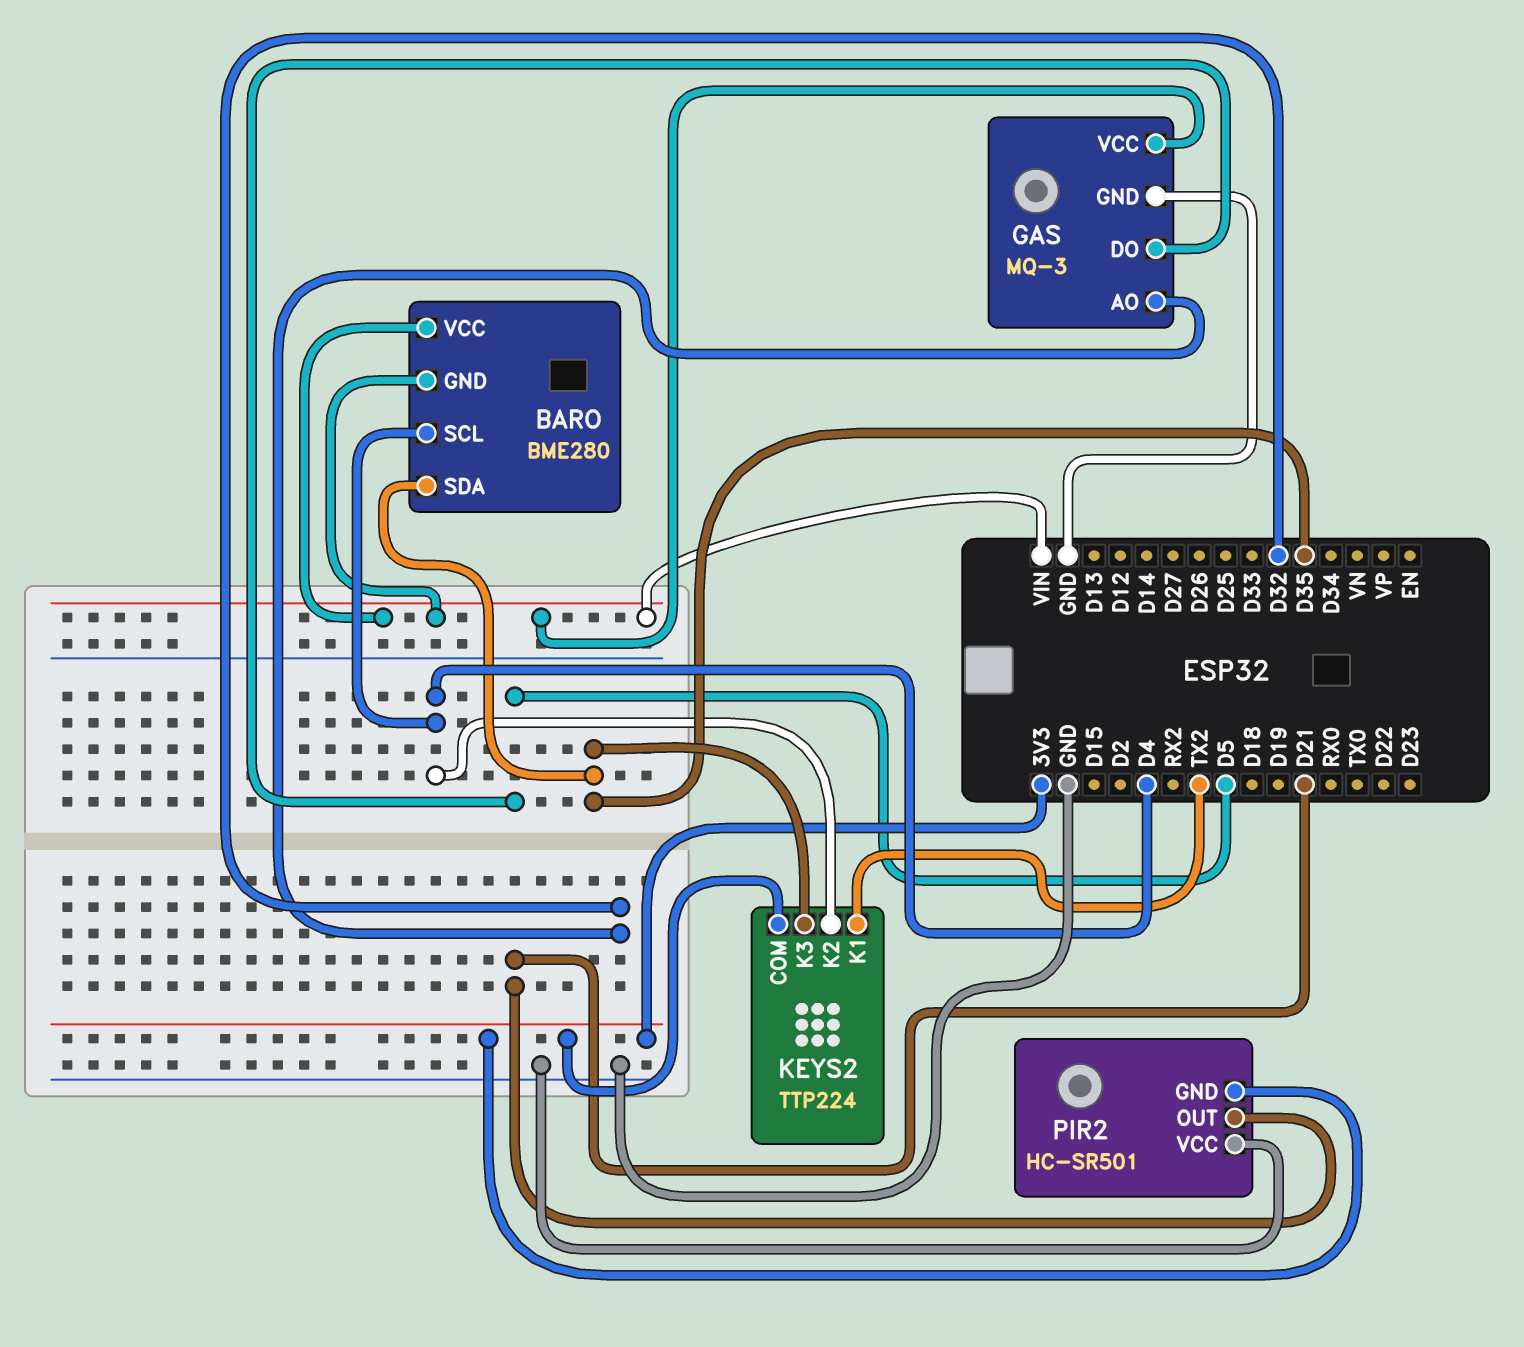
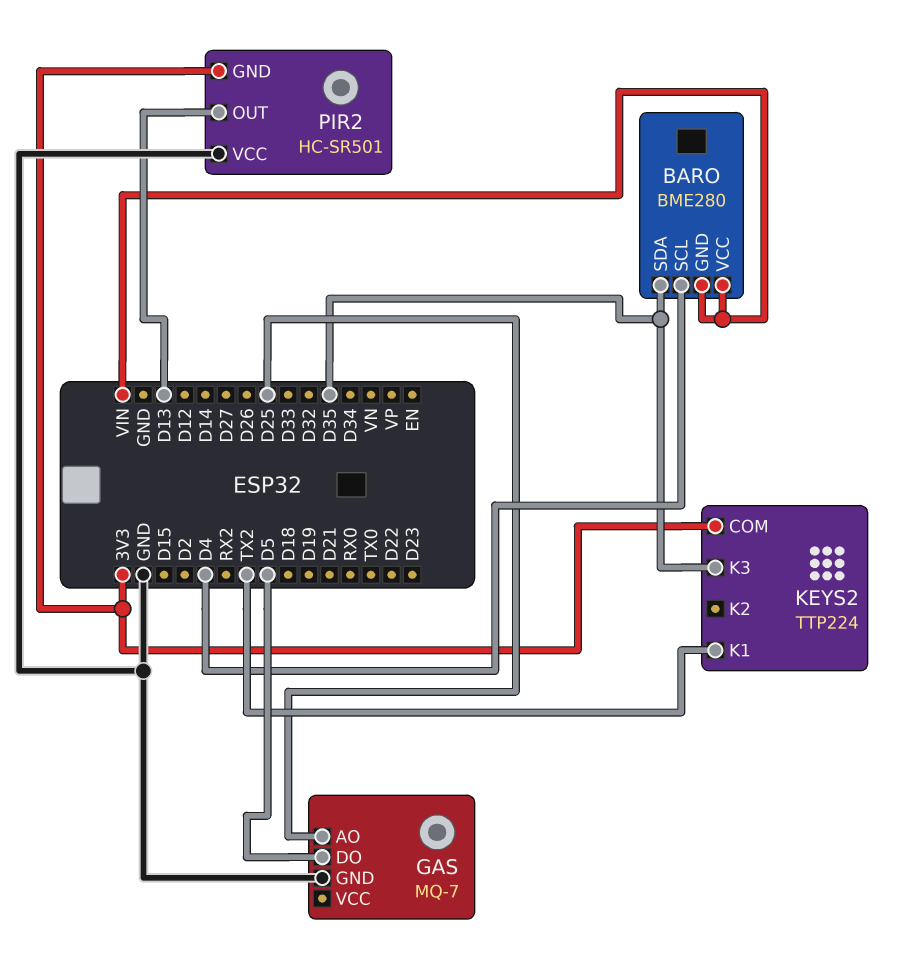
GAS: MQ-3 -> MQ-7
GAS pin AO: D32 -> D25
GAS pin VCC: VIN -> none
KEYS2 pin K2: D4 -> none
PIR2 pin OUT: D21 -> D13

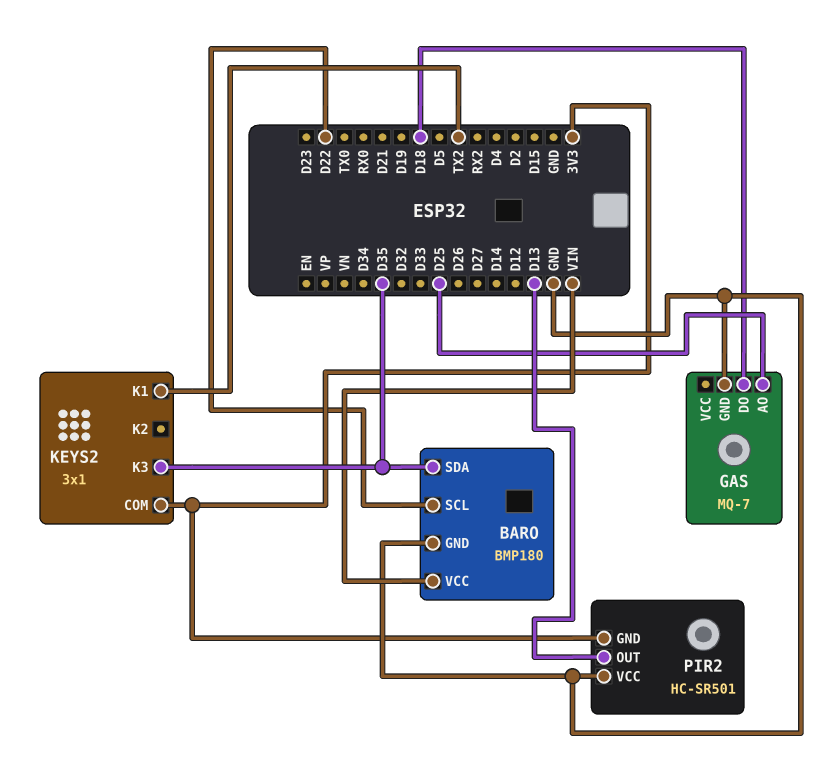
BARO: BME280 -> BMP180
BARO pin GND: VIN -> GND
BARO pin SCL: D4 -> D22
GAS pin DO: D5 -> D18
KEYS2: TTP224 -> 3x1

